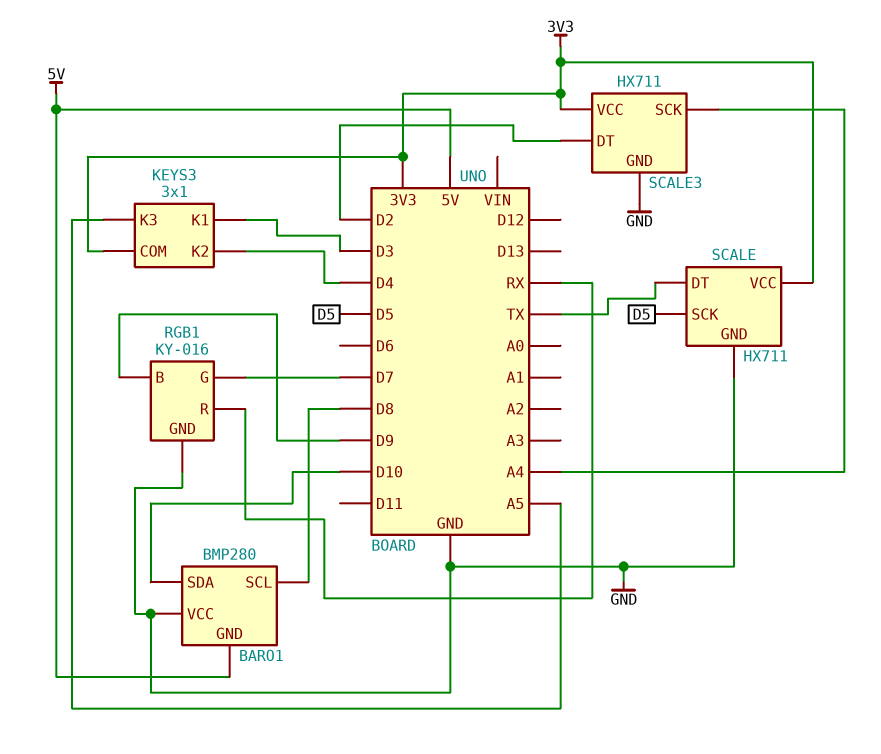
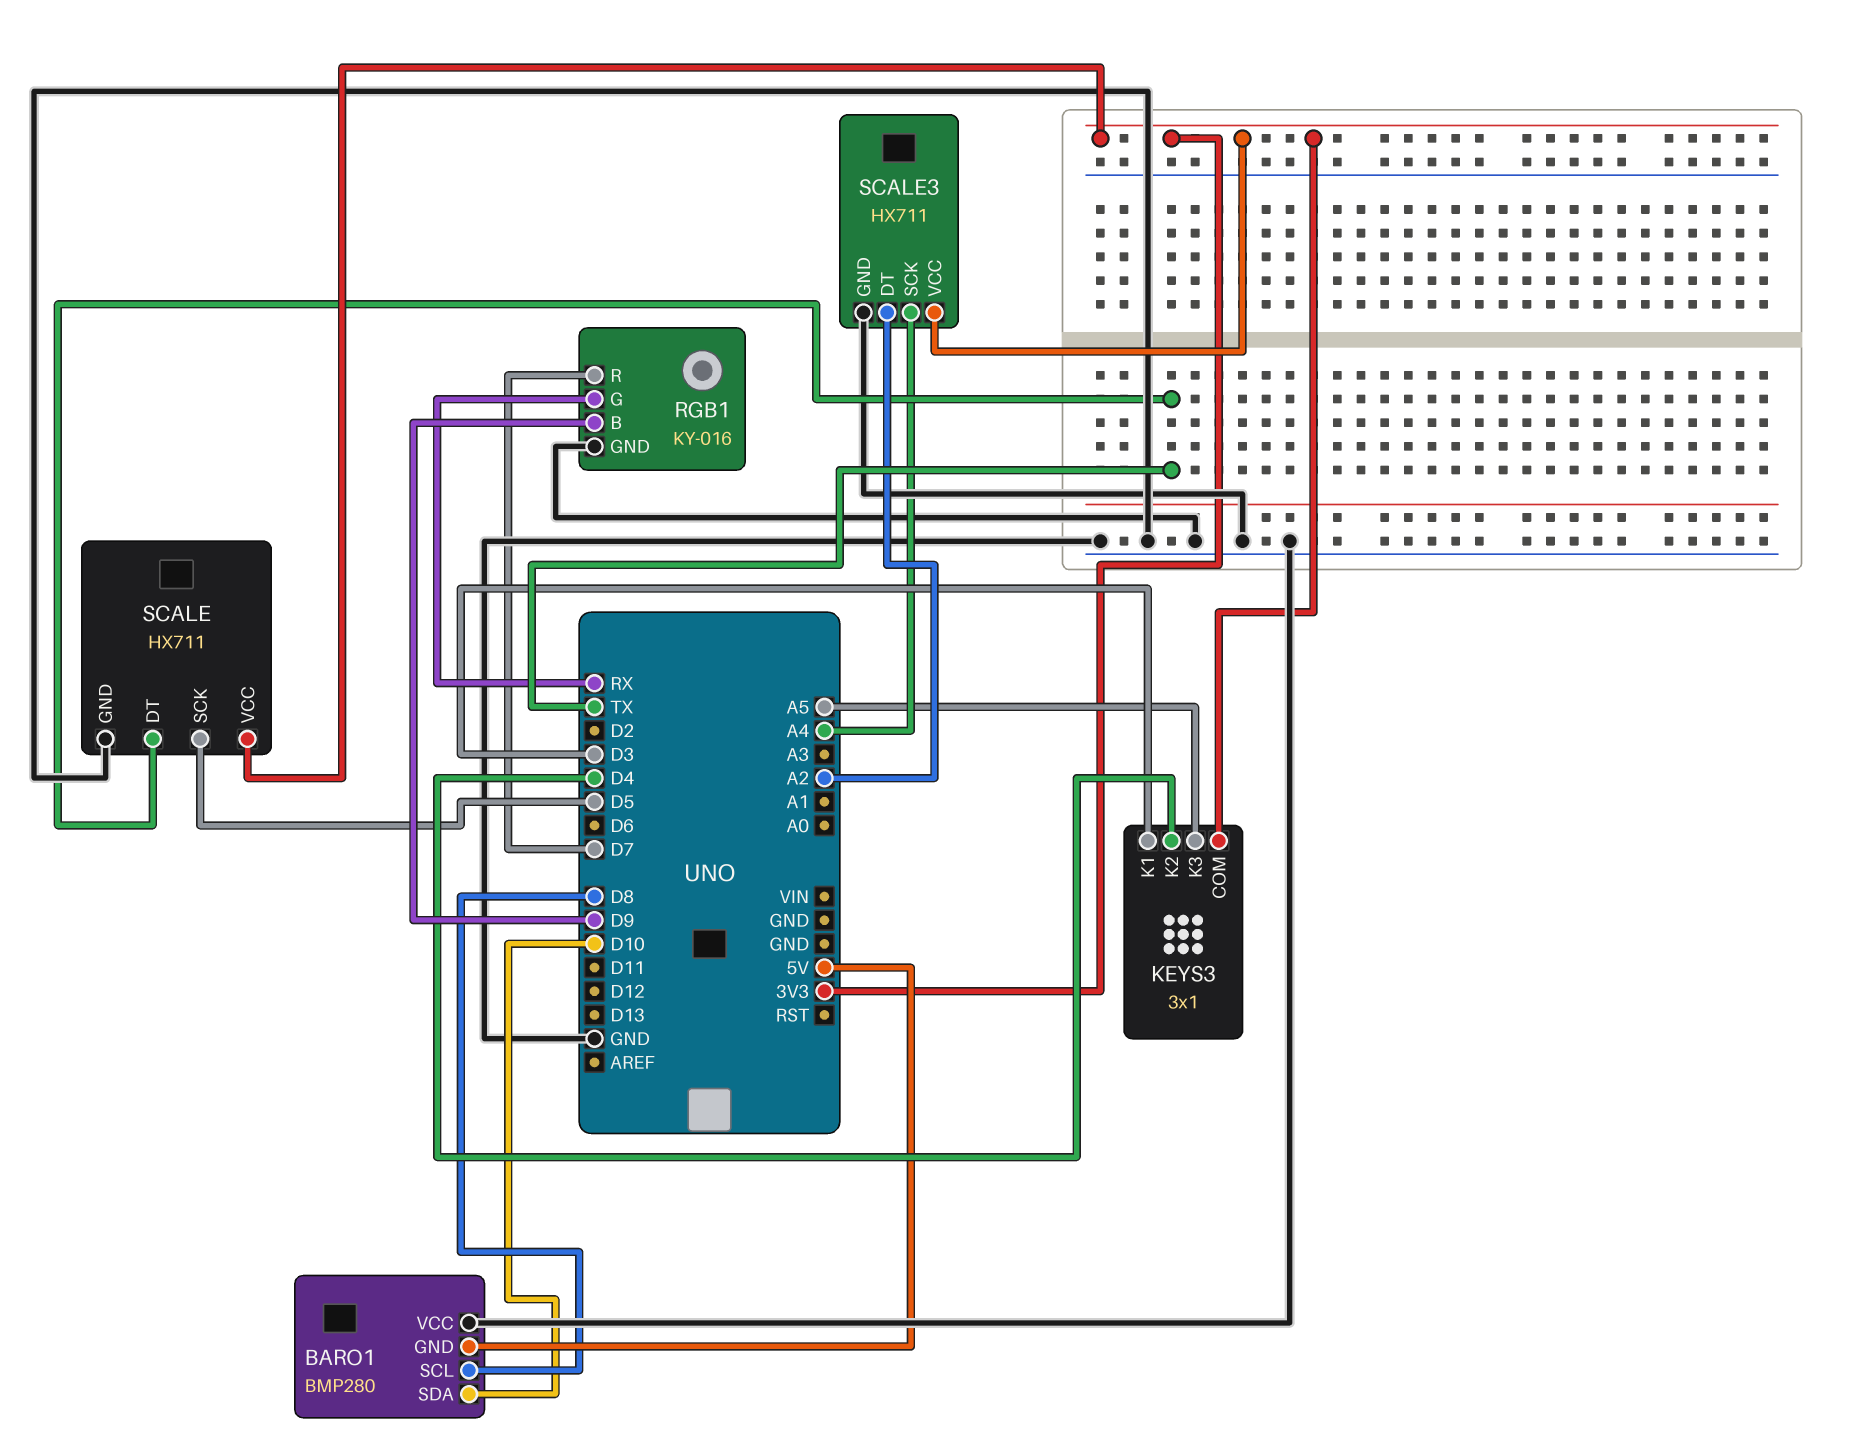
RGB1 pin G: D7 -> RX
RGB1 pin R: RX -> D7
SCALE3 pin DT: D2 -> A2

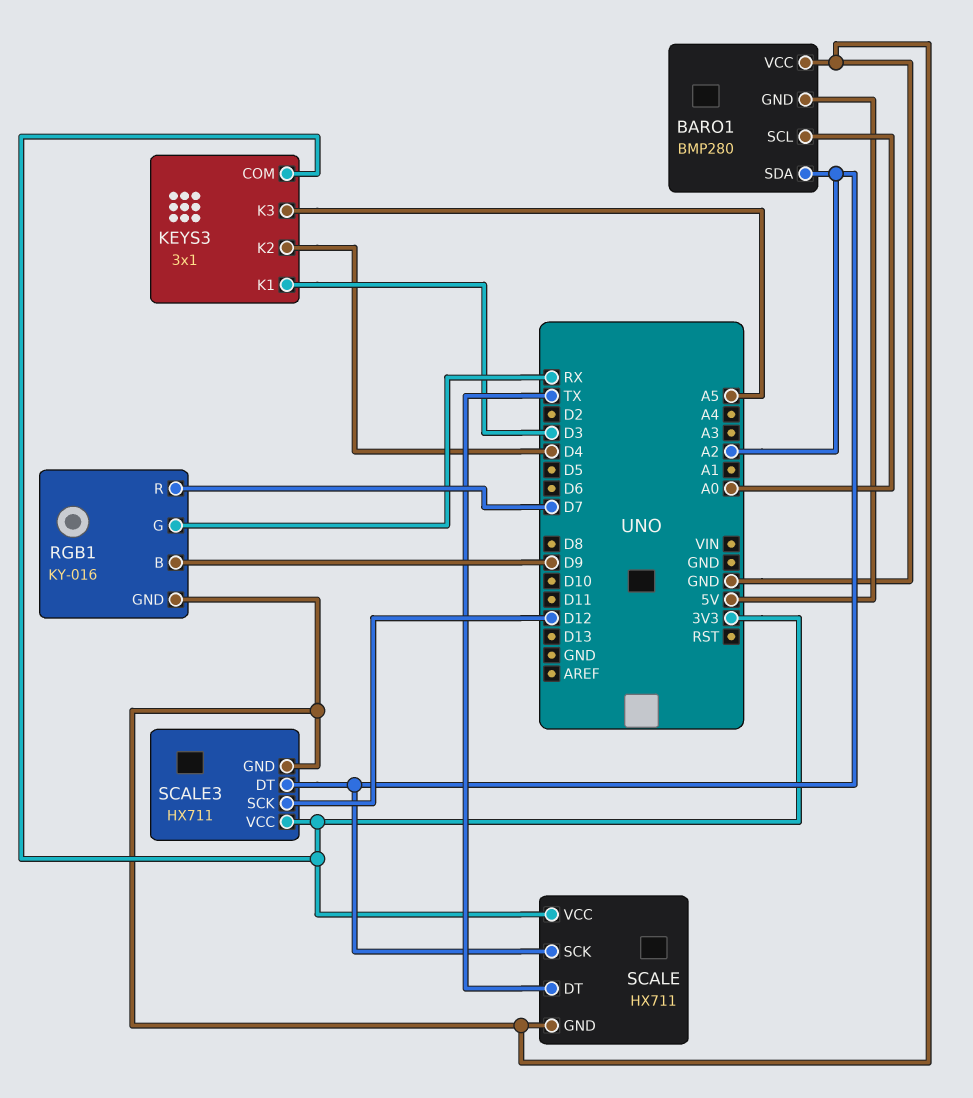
BARO1 pin SCL: D8 -> A0
BARO1 pin SDA: D10 -> A2
SCALE pin SCK: D5 -> A2
SCALE3 pin SCK: A4 -> D12

